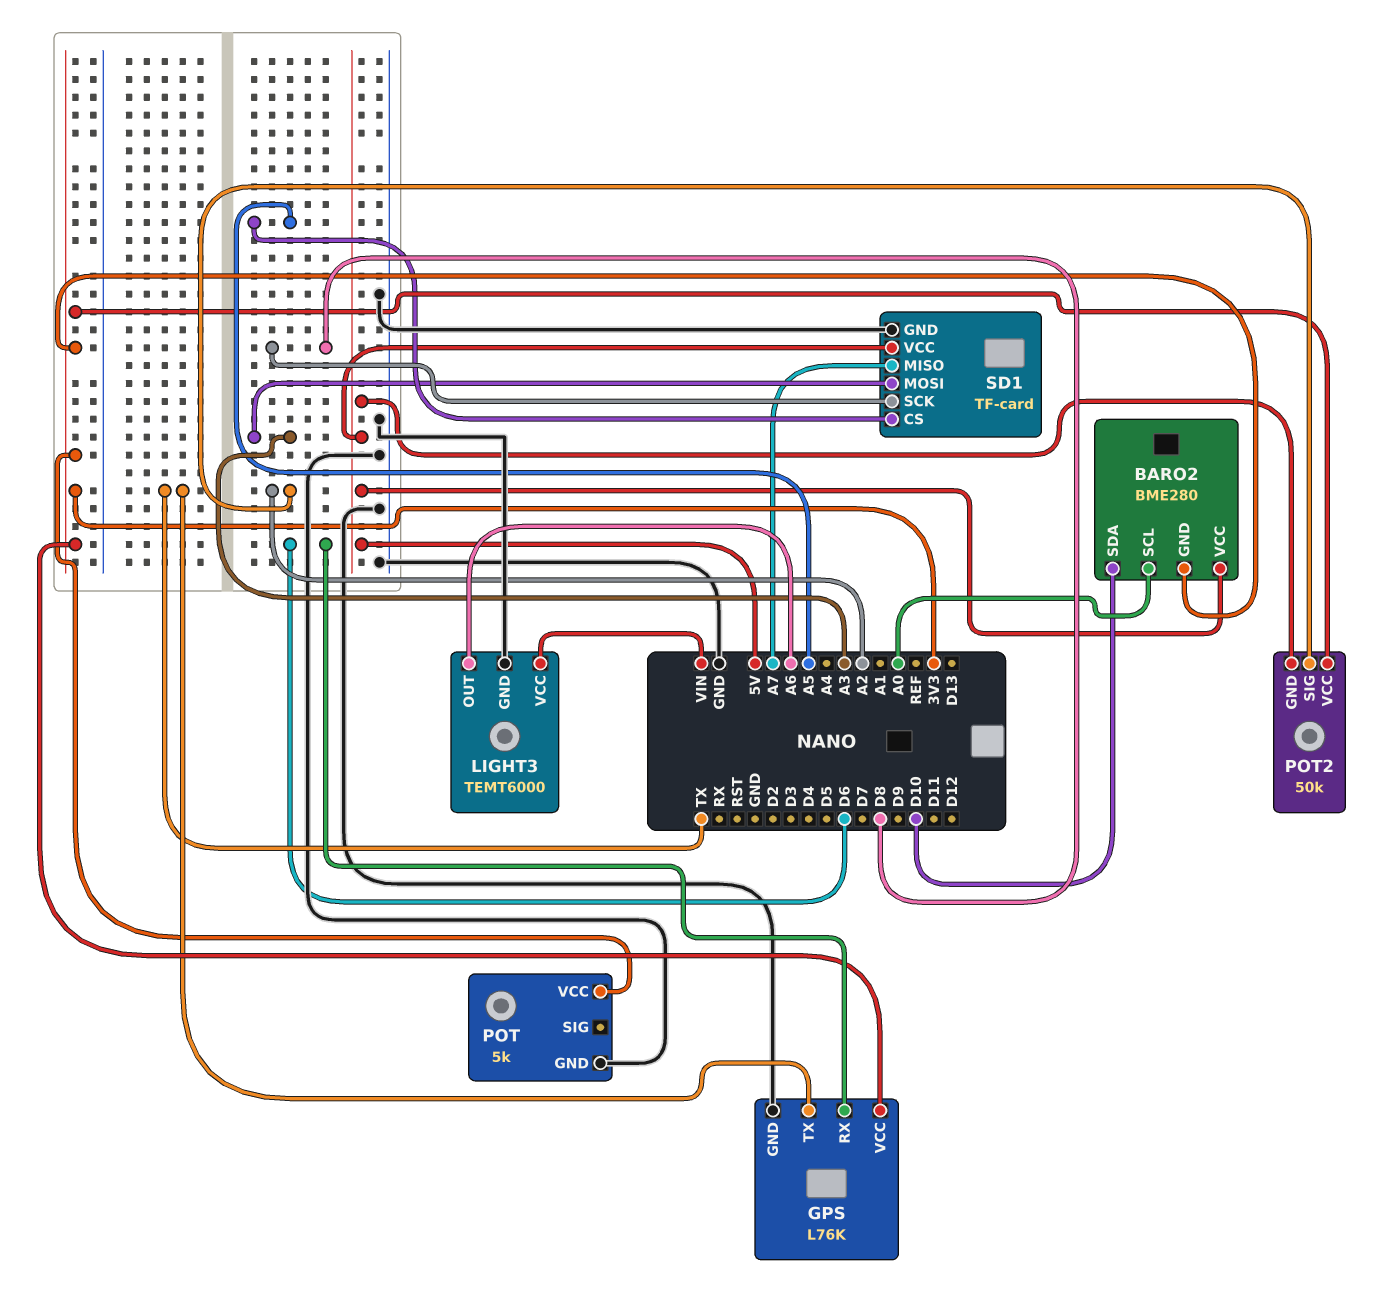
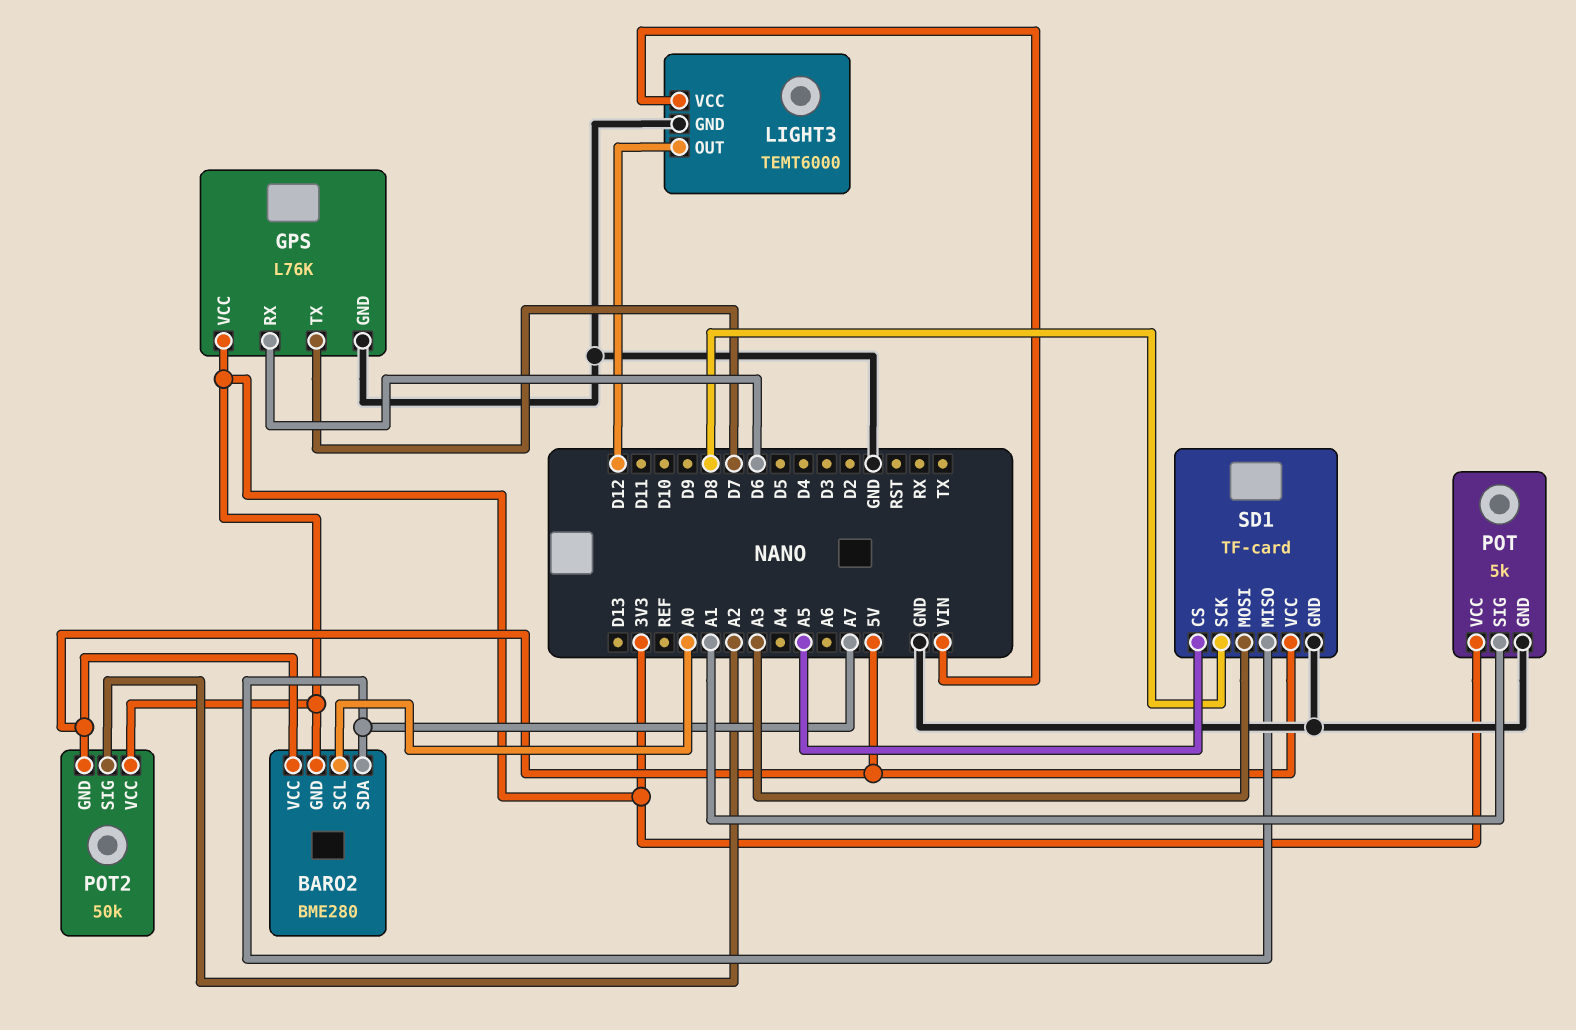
BARO2 pin SDA: D10 -> A7
GPS pin TX: TX -> D7
LIGHT3 pin OUT: A6 -> D12
POT pin SIG: none -> A1

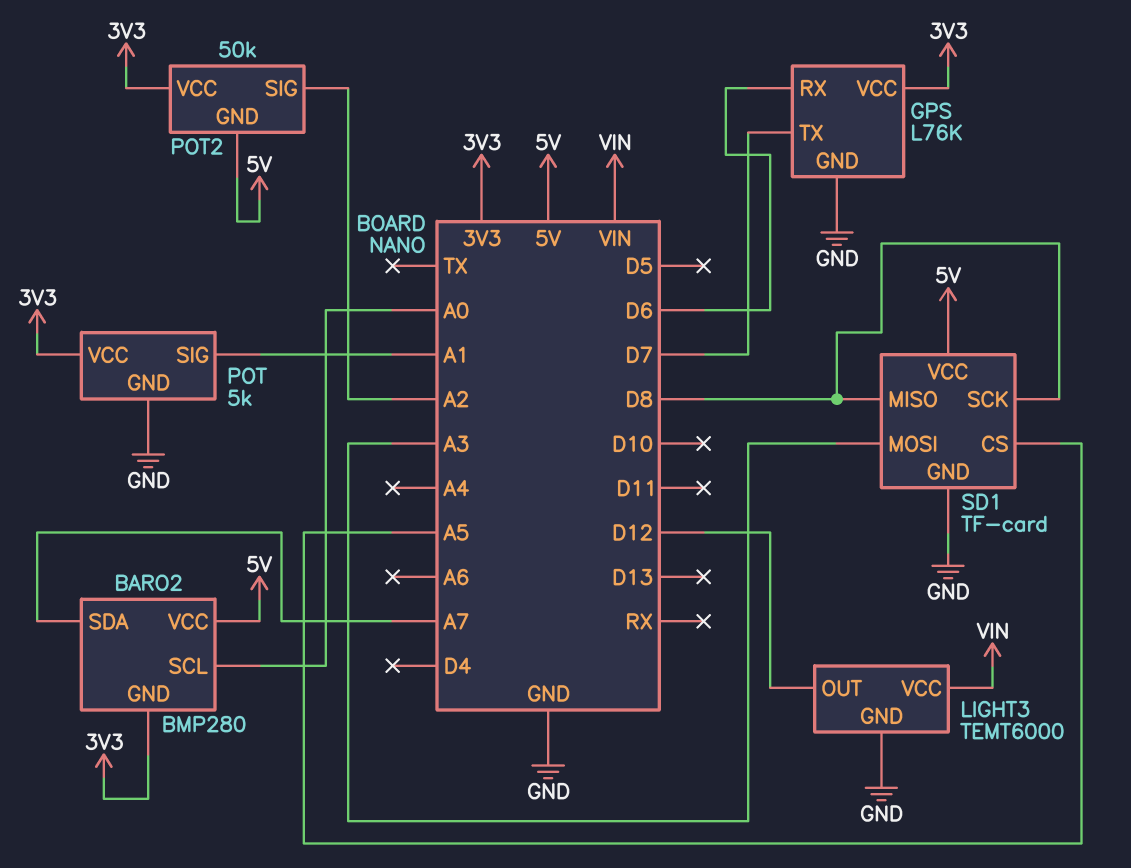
BARO2: BME280 -> BMP280
SD1 pin MISO: A7 -> D8

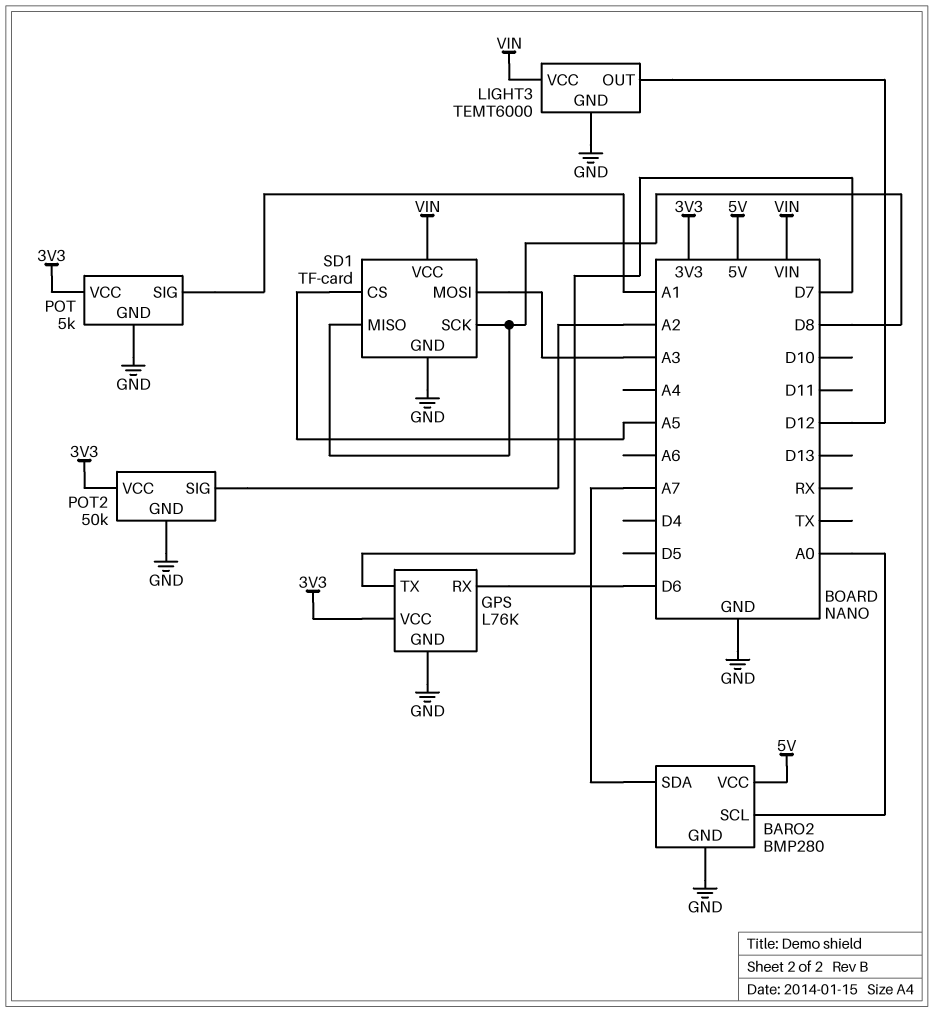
BARO2 pin GND: 3V3 -> GND
POT2 pin GND: 5V -> GND
SD1 pin VCC: 5V -> VIN

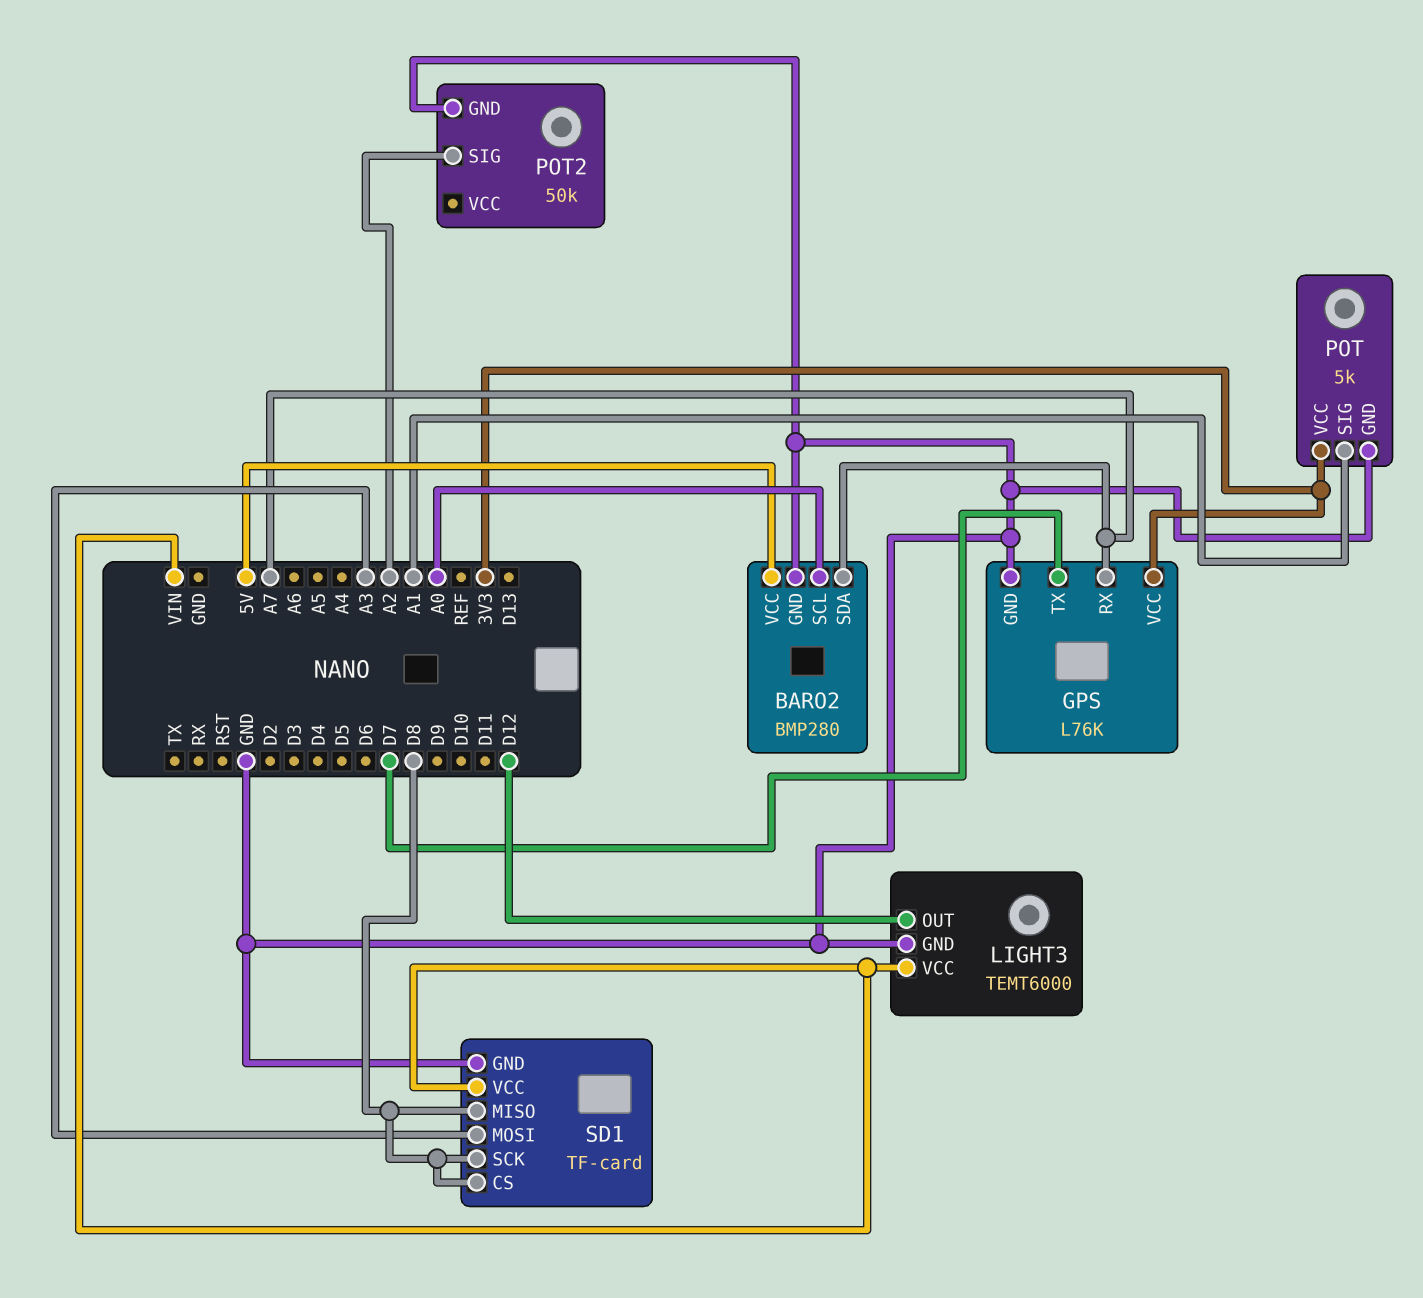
GPS pin RX: D6 -> A7
POT2 pin VCC: 3V3 -> none
SD1 pin CS: A5 -> D8

